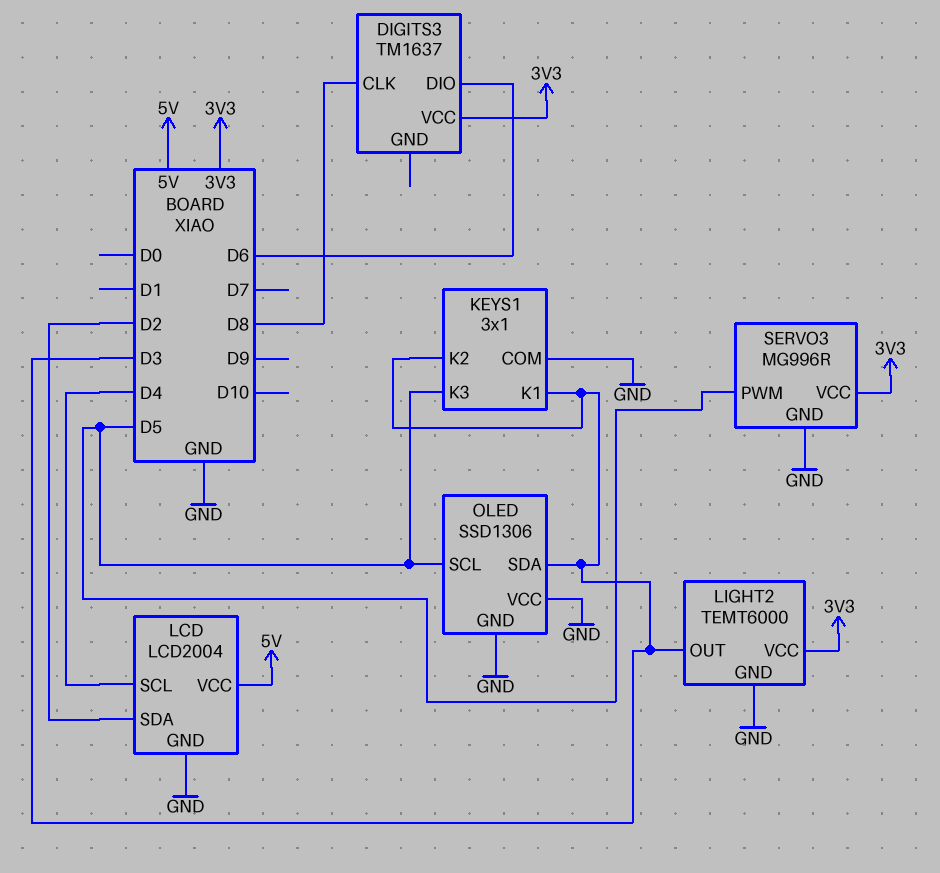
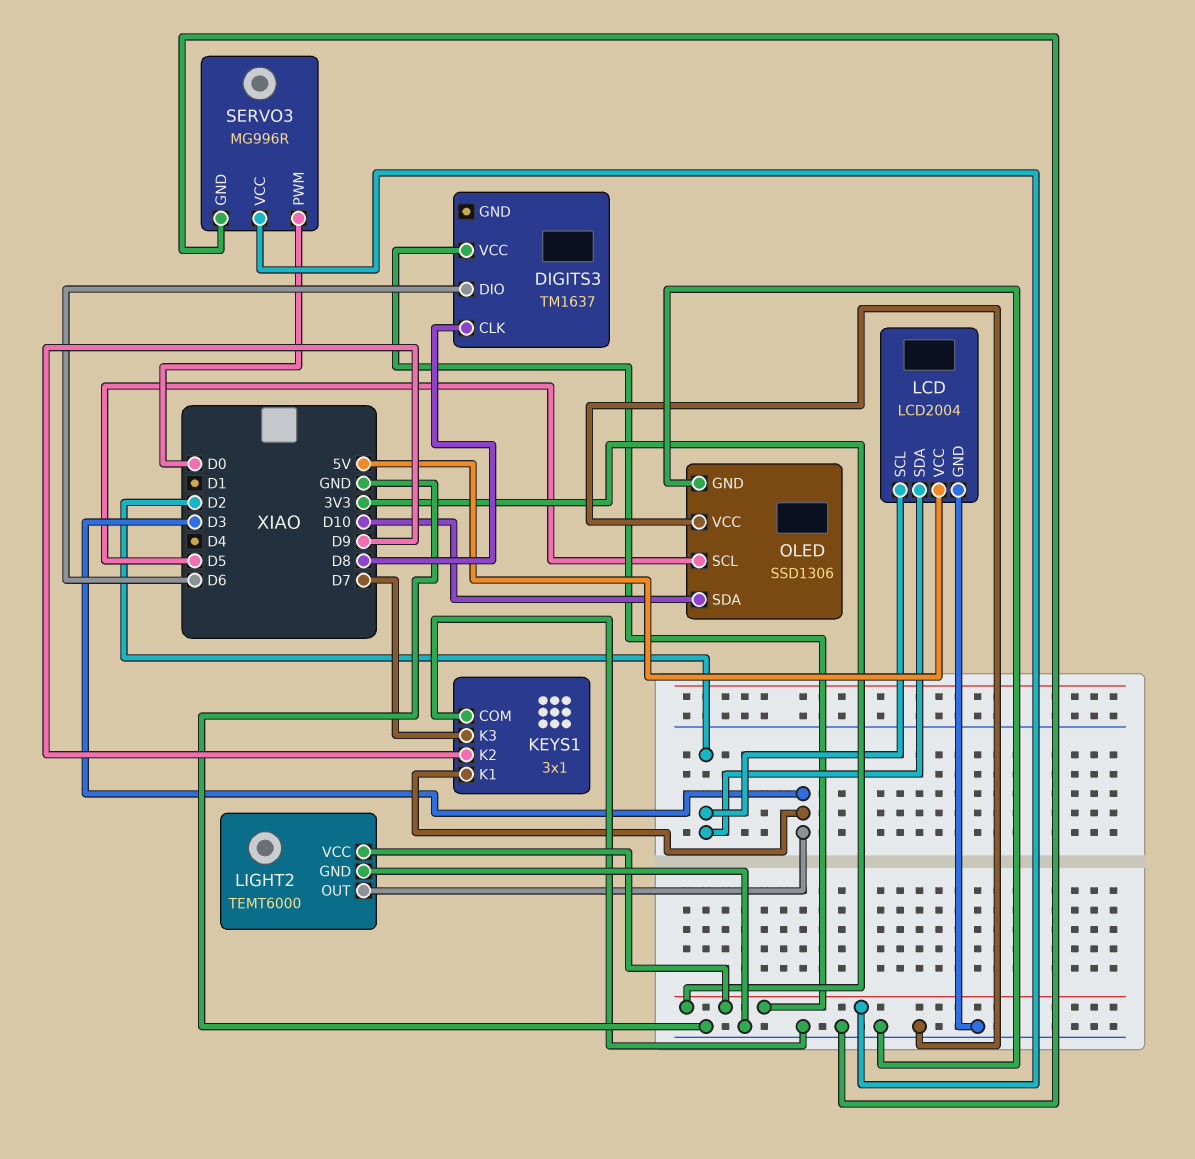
KEYS1 pin K2: D3 -> D9
KEYS1 pin K3: D5 -> D7
LCD pin SCL: D4 -> D2
OLED pin SDA: D3 -> D10
SERVO3 pin PWM: D5 -> D0

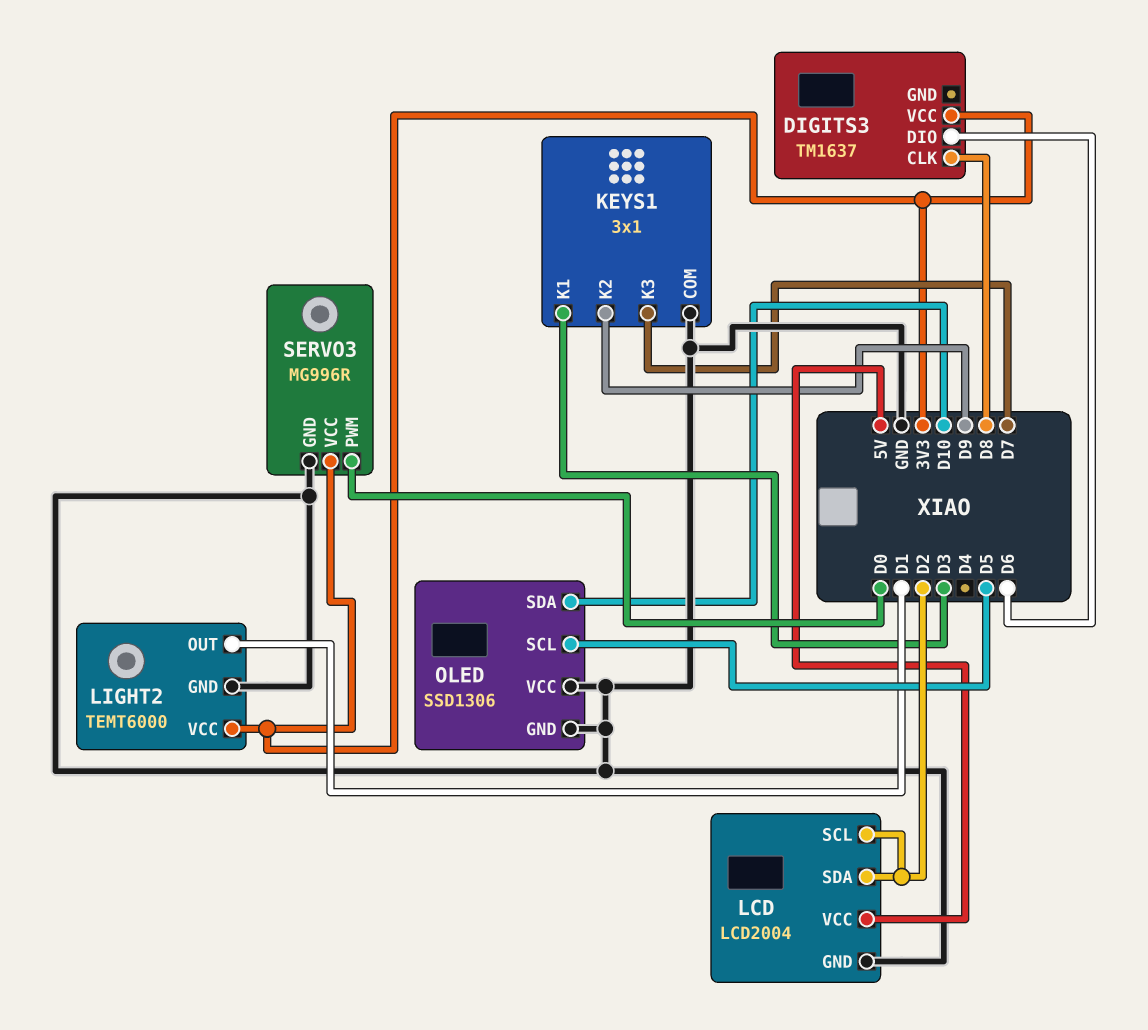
LIGHT2 pin OUT: D3 -> D1

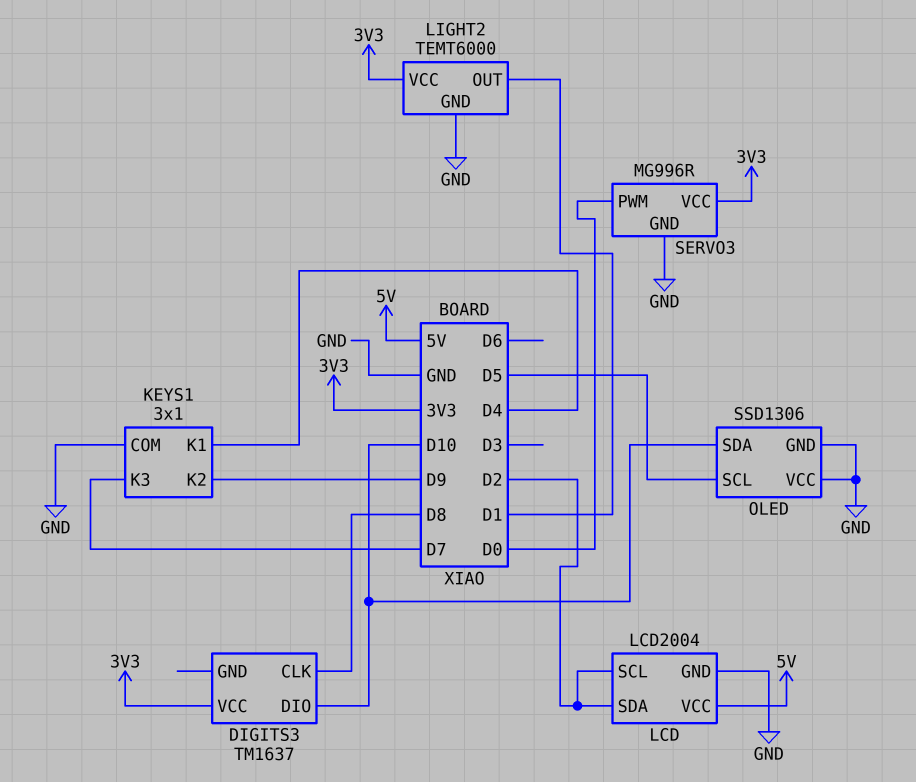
DIGITS3 pin DIO: D6 -> D10
KEYS1 pin K1: D3 -> D4

